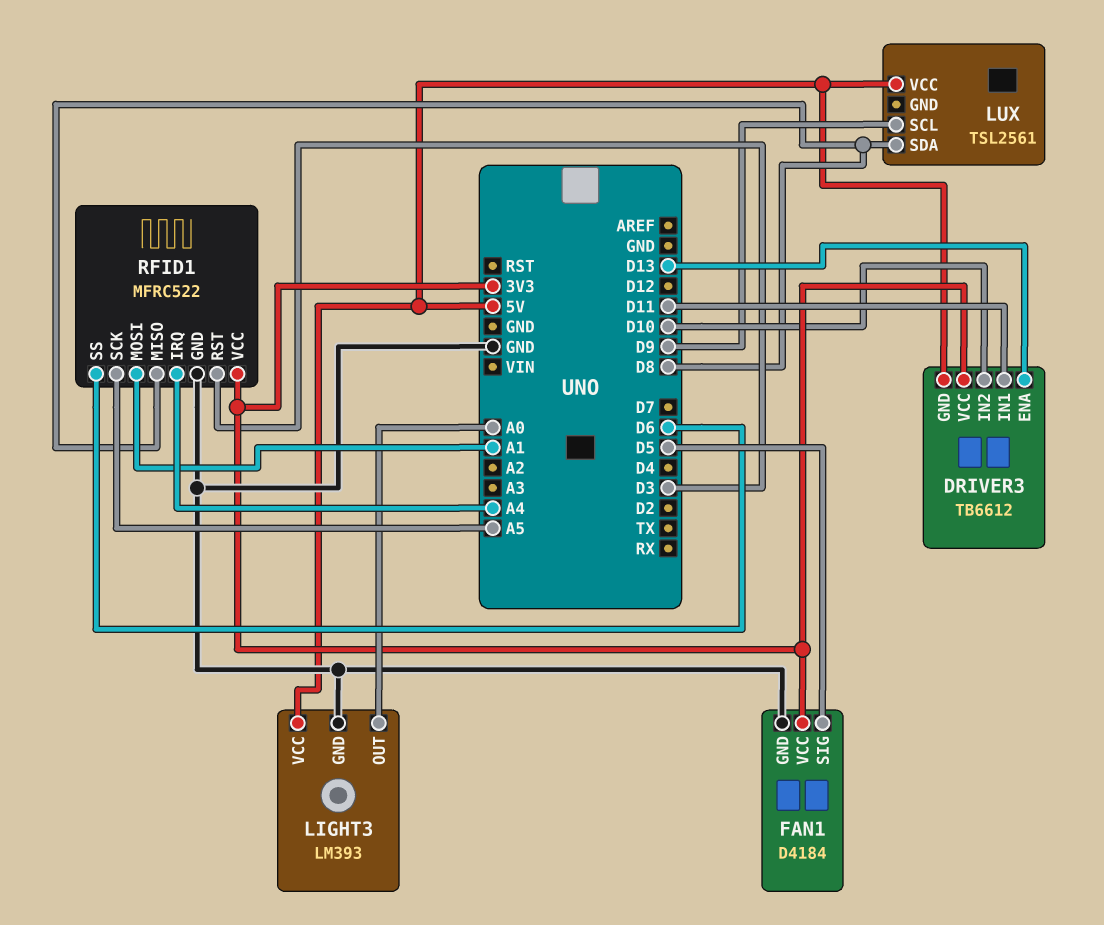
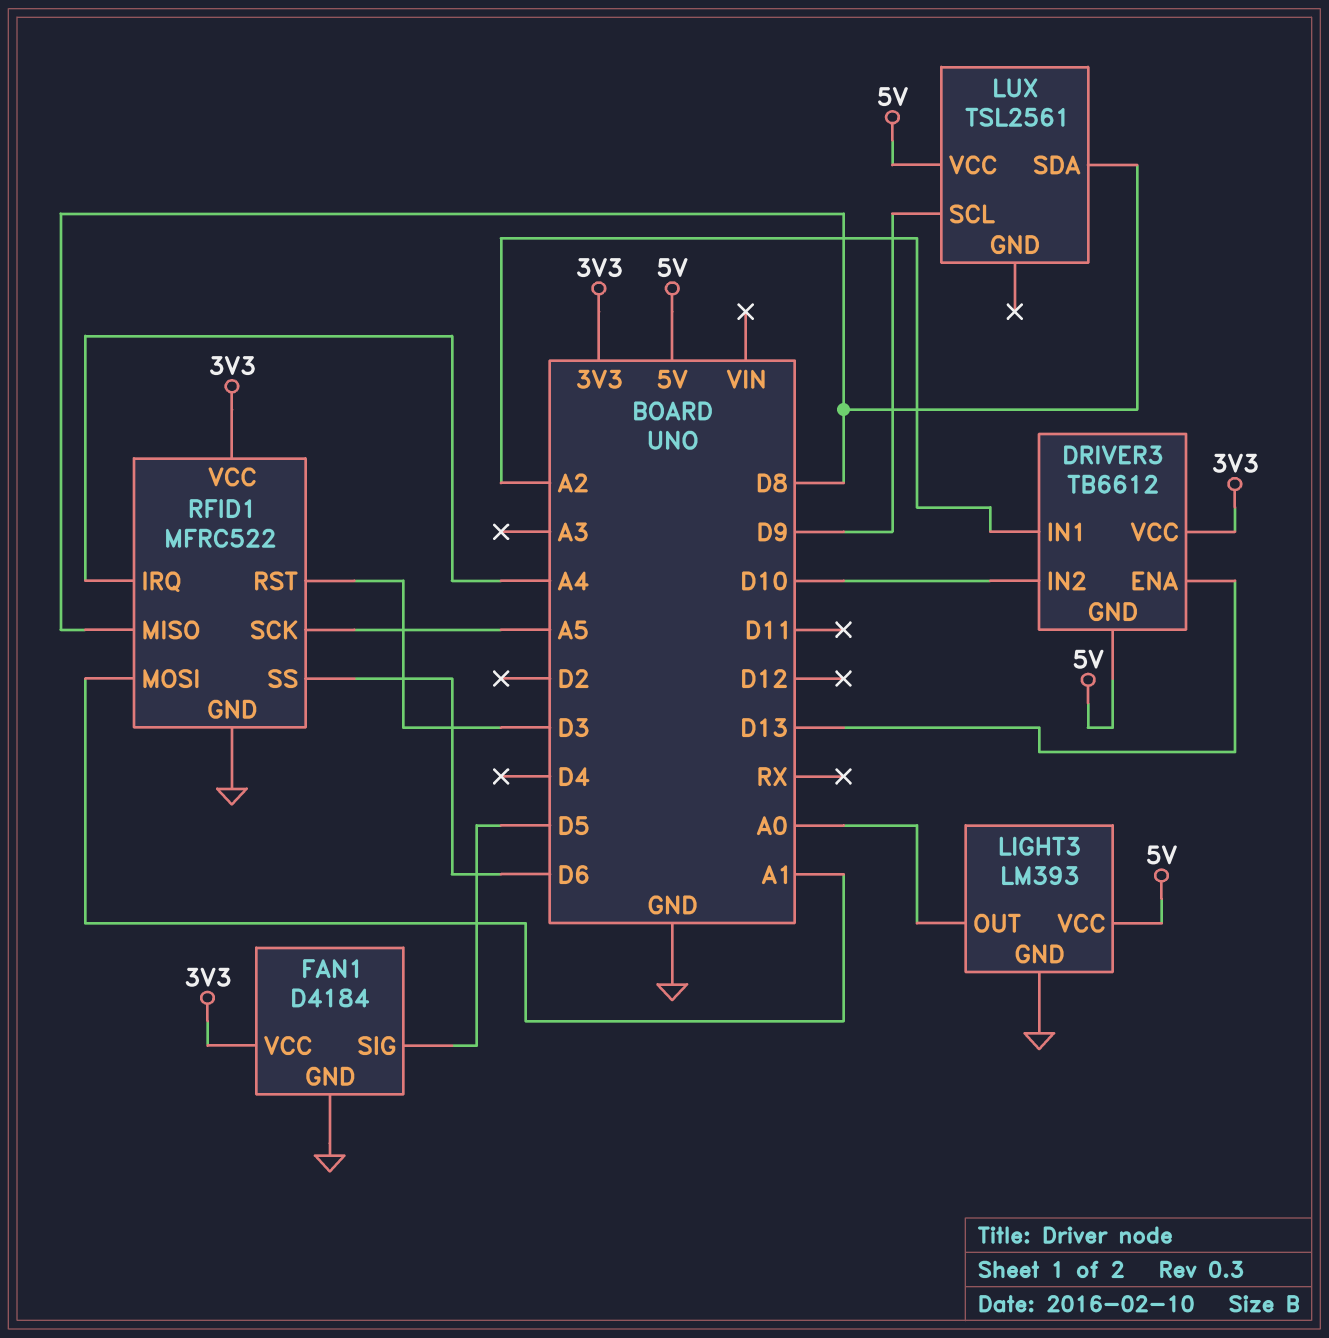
DRIVER3 pin IN1: D11 -> A2

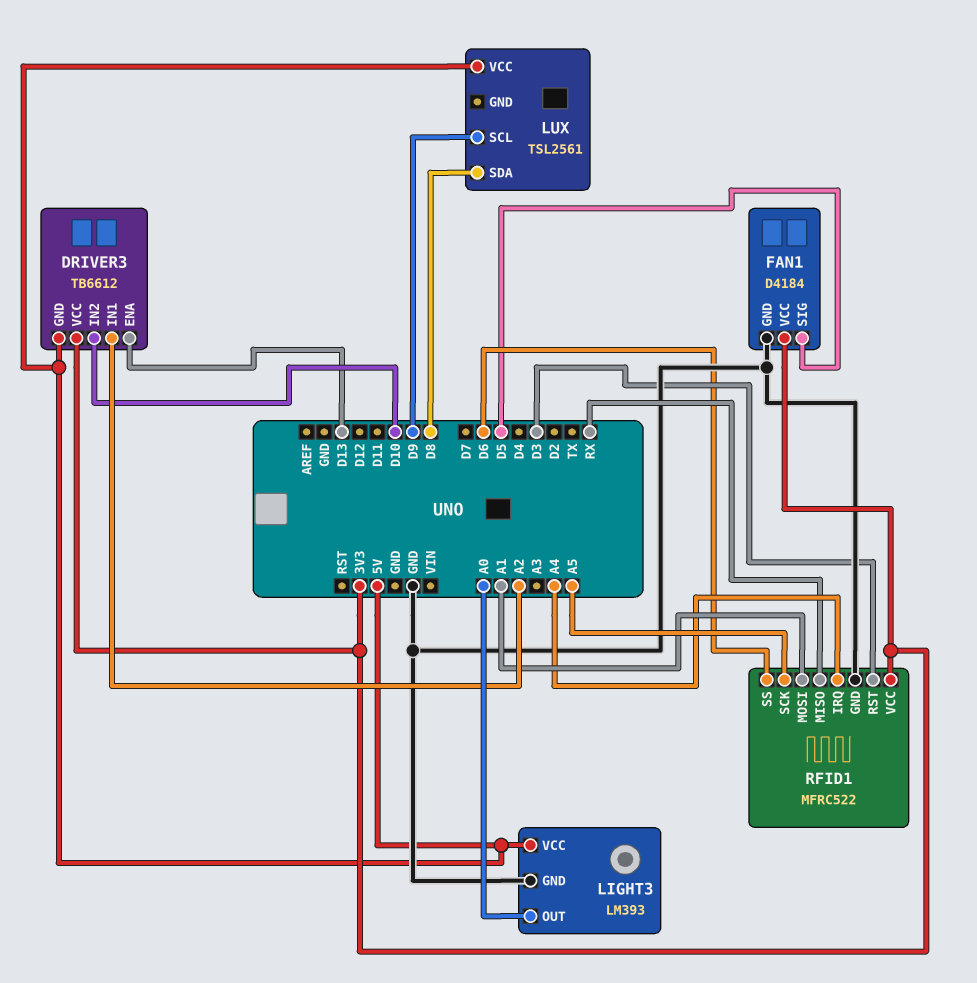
RFID1 pin MISO: D8 -> RX

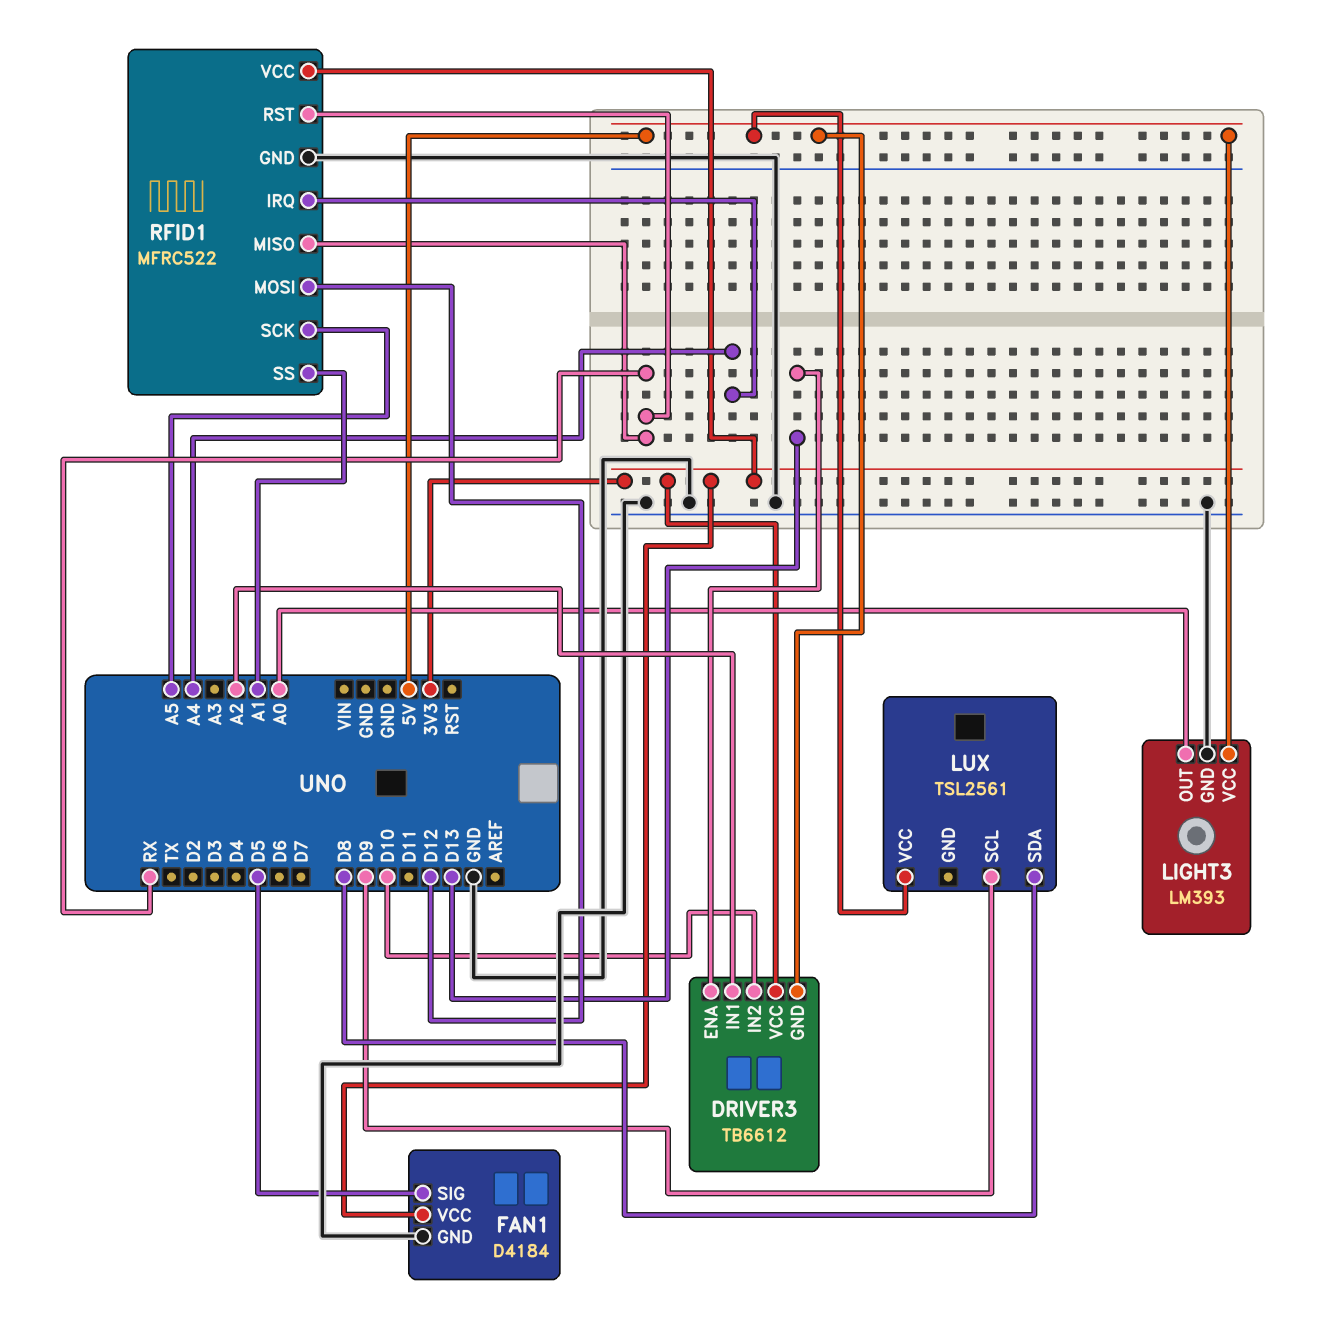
RFID1 pin MOSI: A1 -> D12
RFID1 pin RST: D3 -> RX
RFID1 pin SS: D6 -> A1

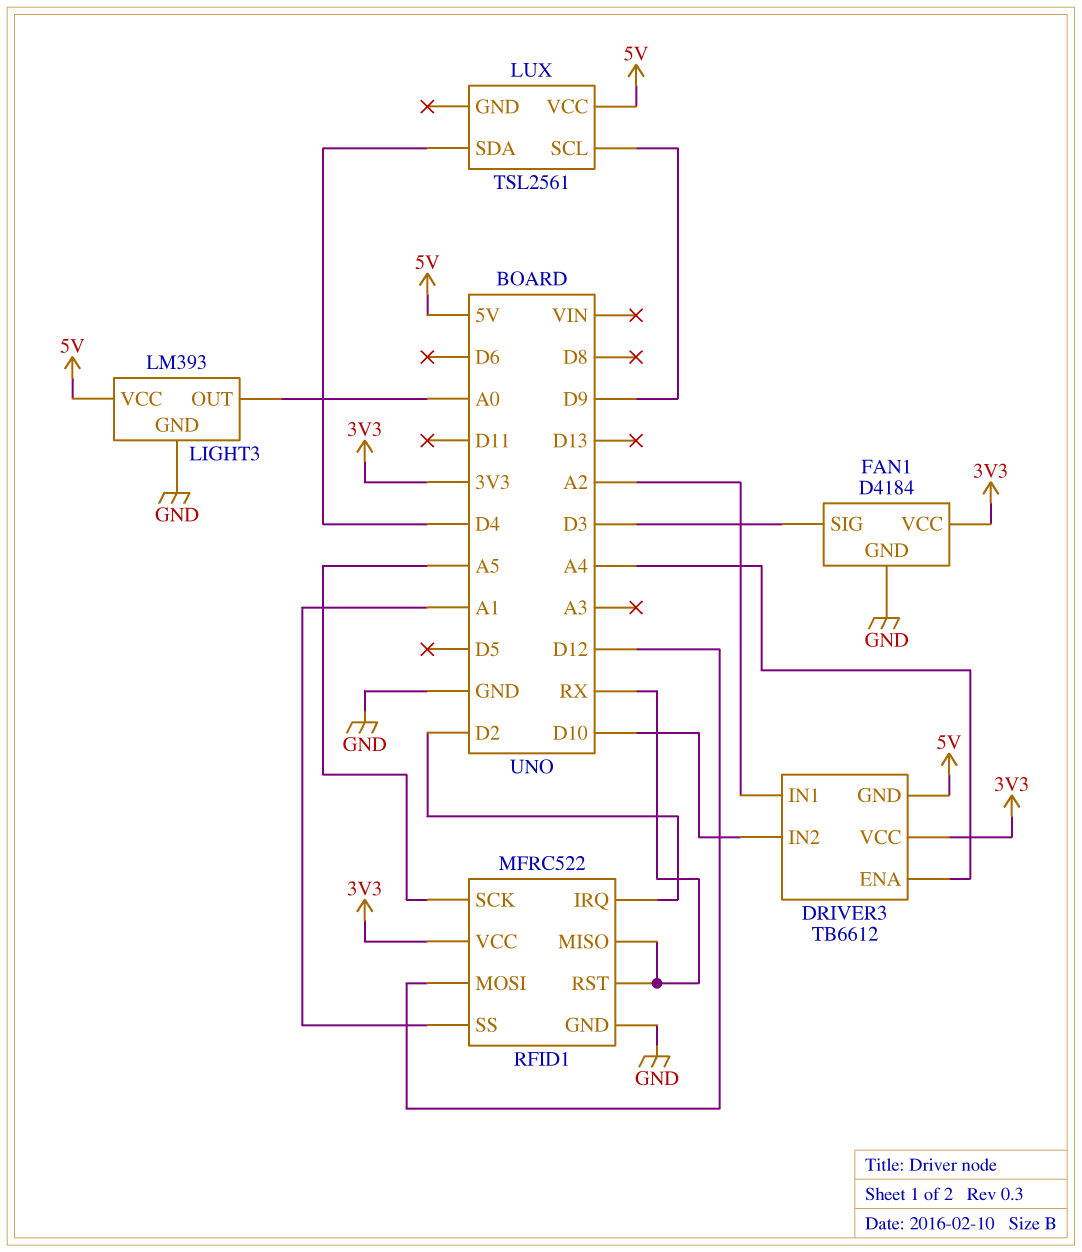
DRIVER3 pin ENA: D13 -> A4
FAN1 pin SIG: D5 -> D3
LUX pin SDA: D8 -> D4
RFID1 pin IRQ: A4 -> D2

